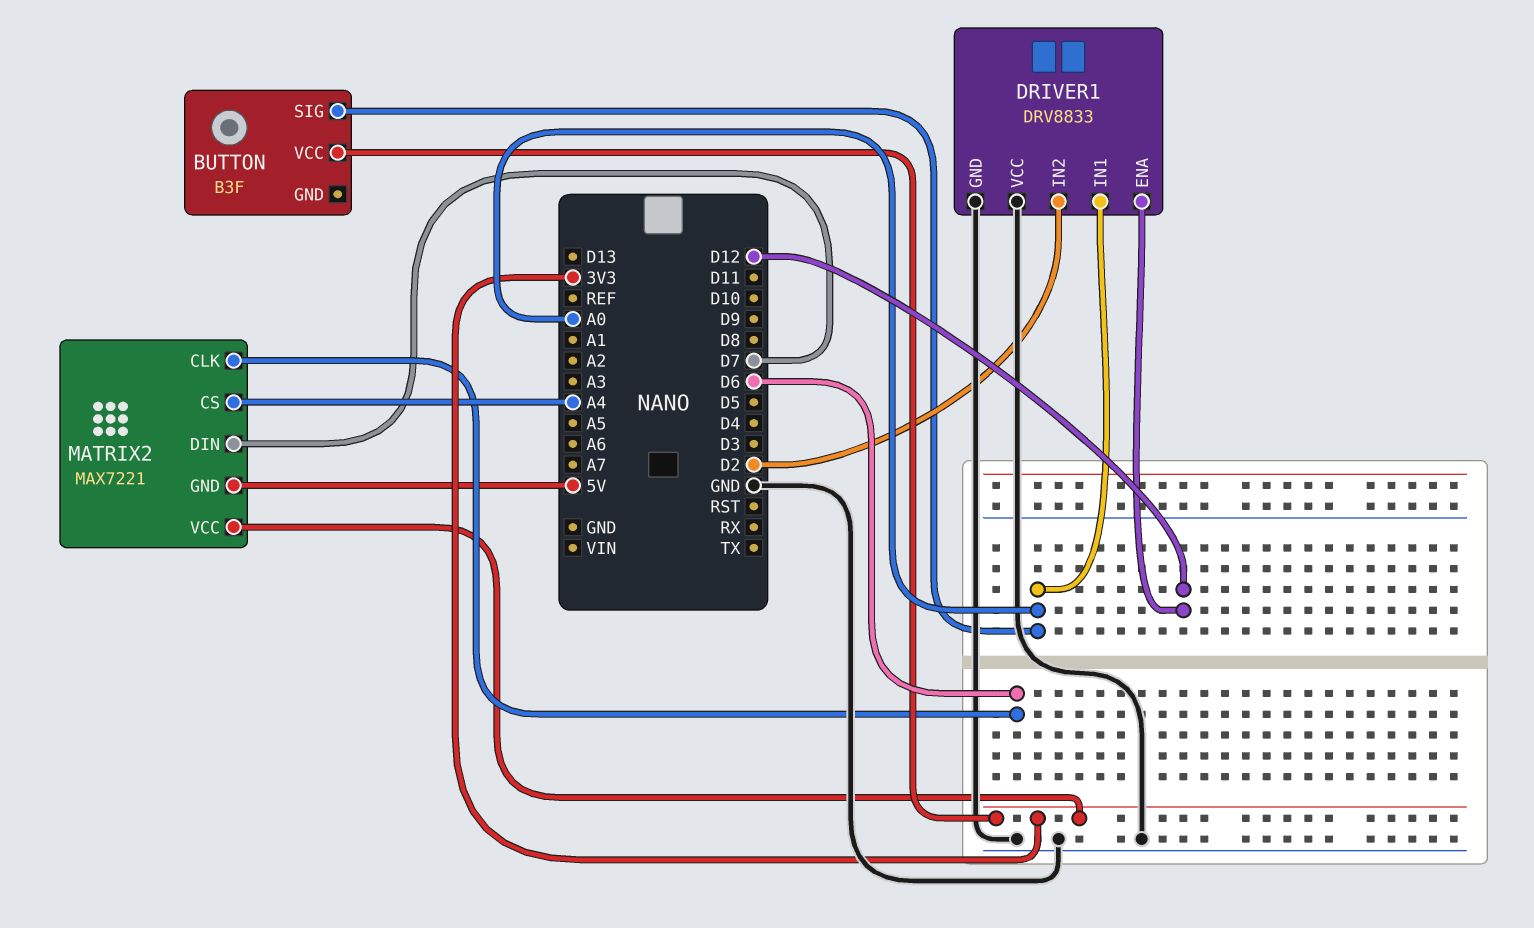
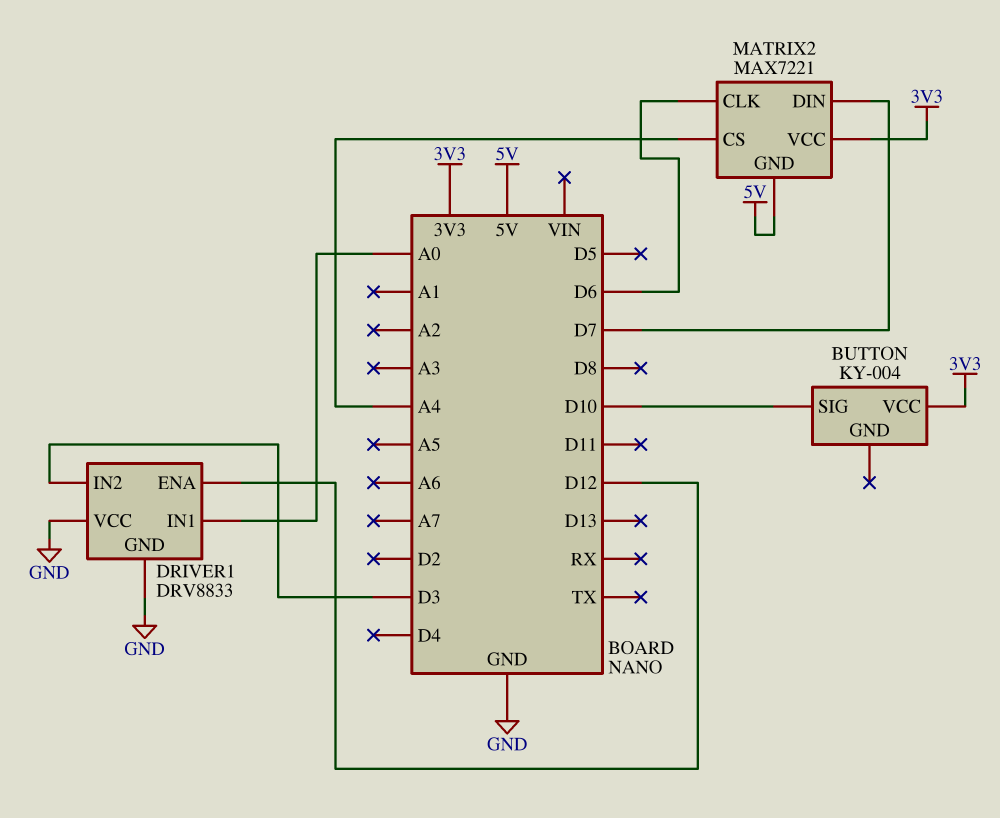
BUTTON: B3F -> KY-004
BUTTON pin SIG: A0 -> D10
DRIVER1 pin IN2: D2 -> D3

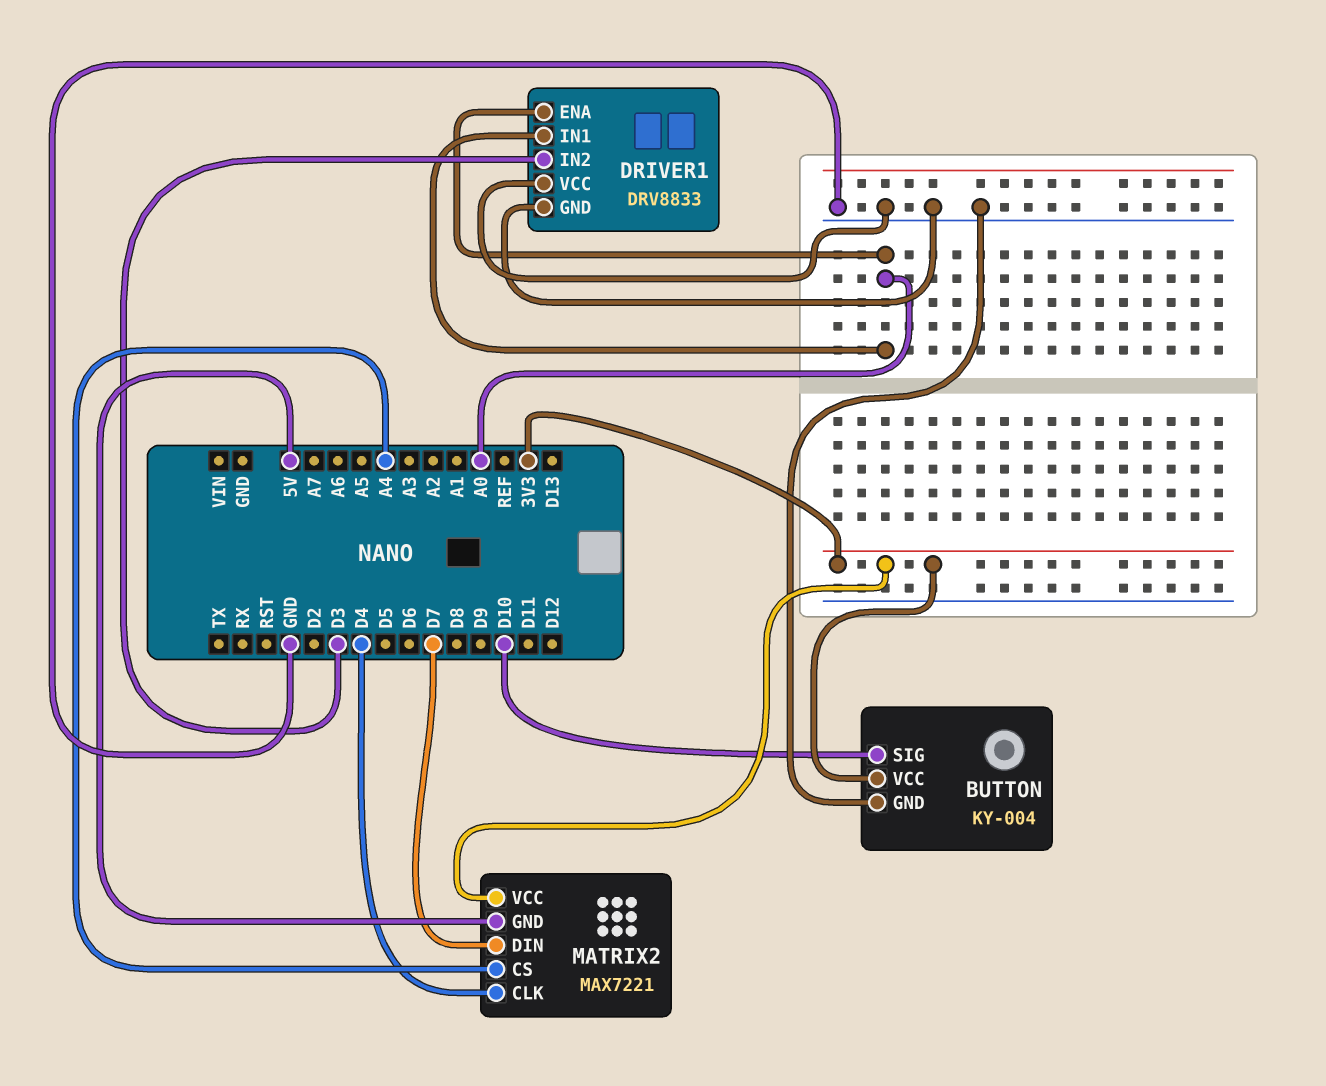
BUTTON pin GND: none -> GND
DRIVER1 pin ENA: D12 -> A0
MATRIX2 pin CLK: D6 -> D4

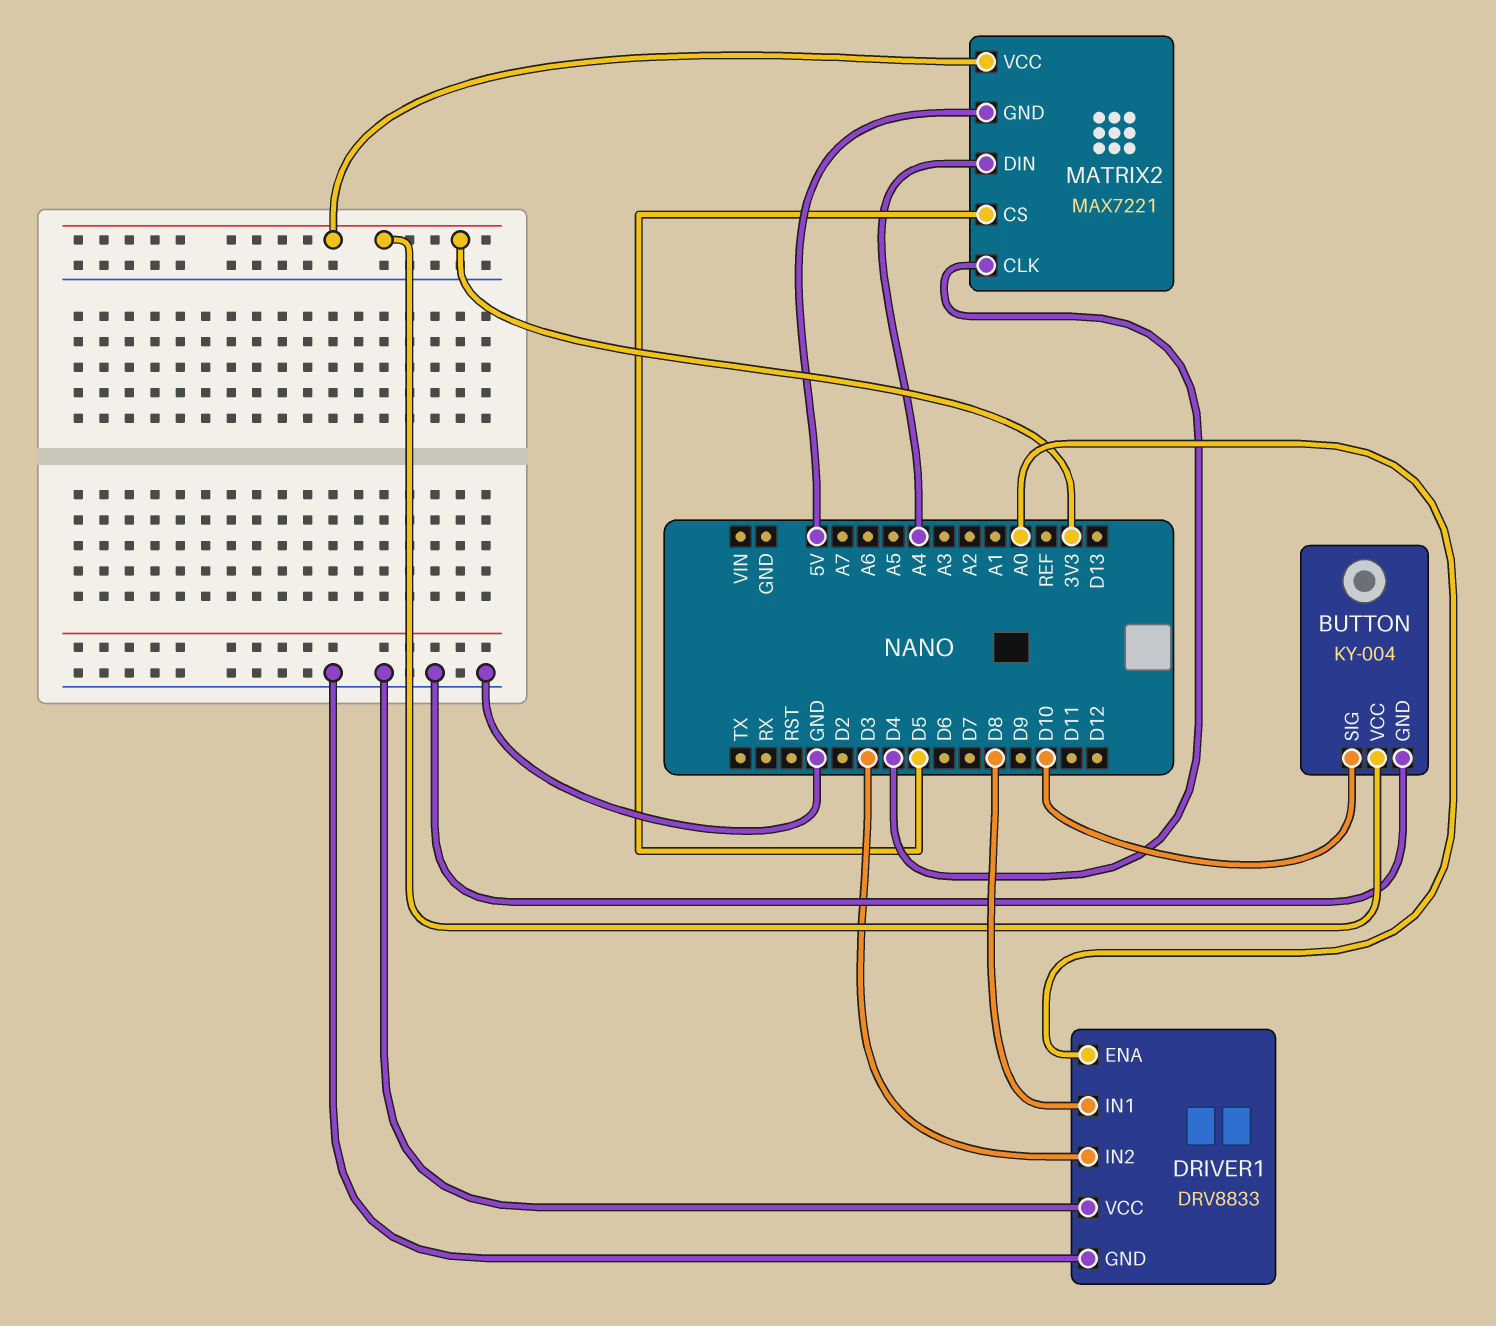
DRIVER1 pin IN1: A0 -> D8
MATRIX2 pin CS: A4 -> D5
MATRIX2 pin DIN: D7 -> A4

